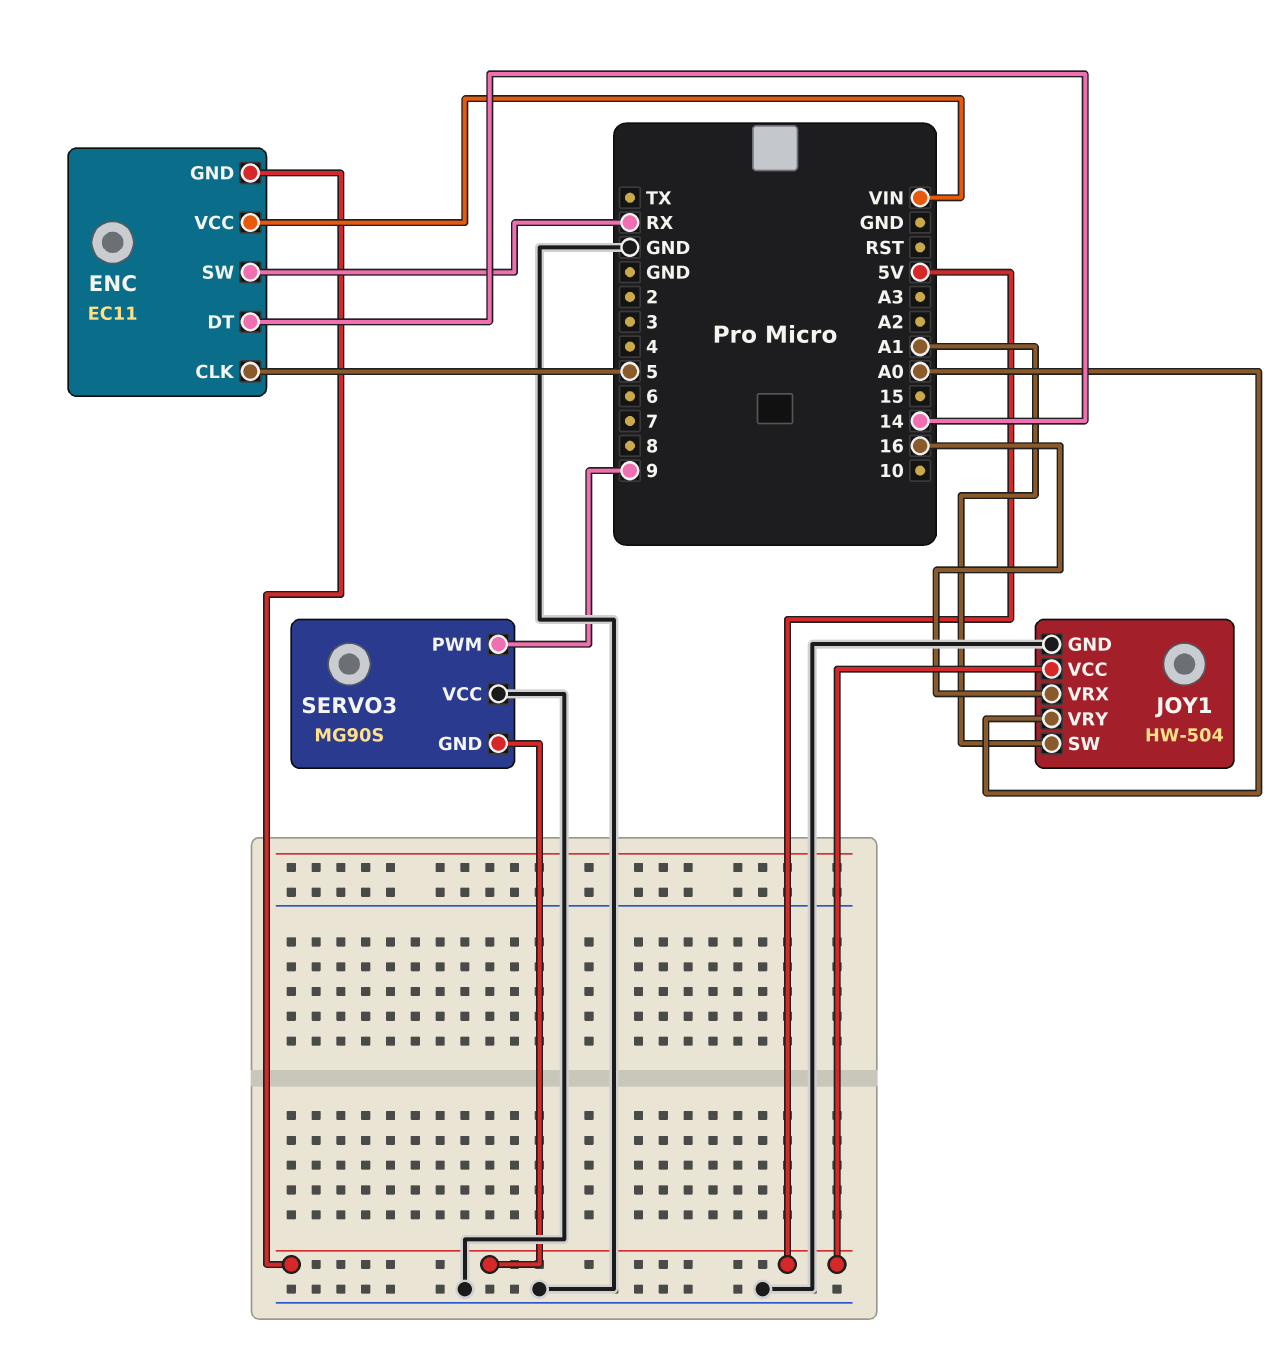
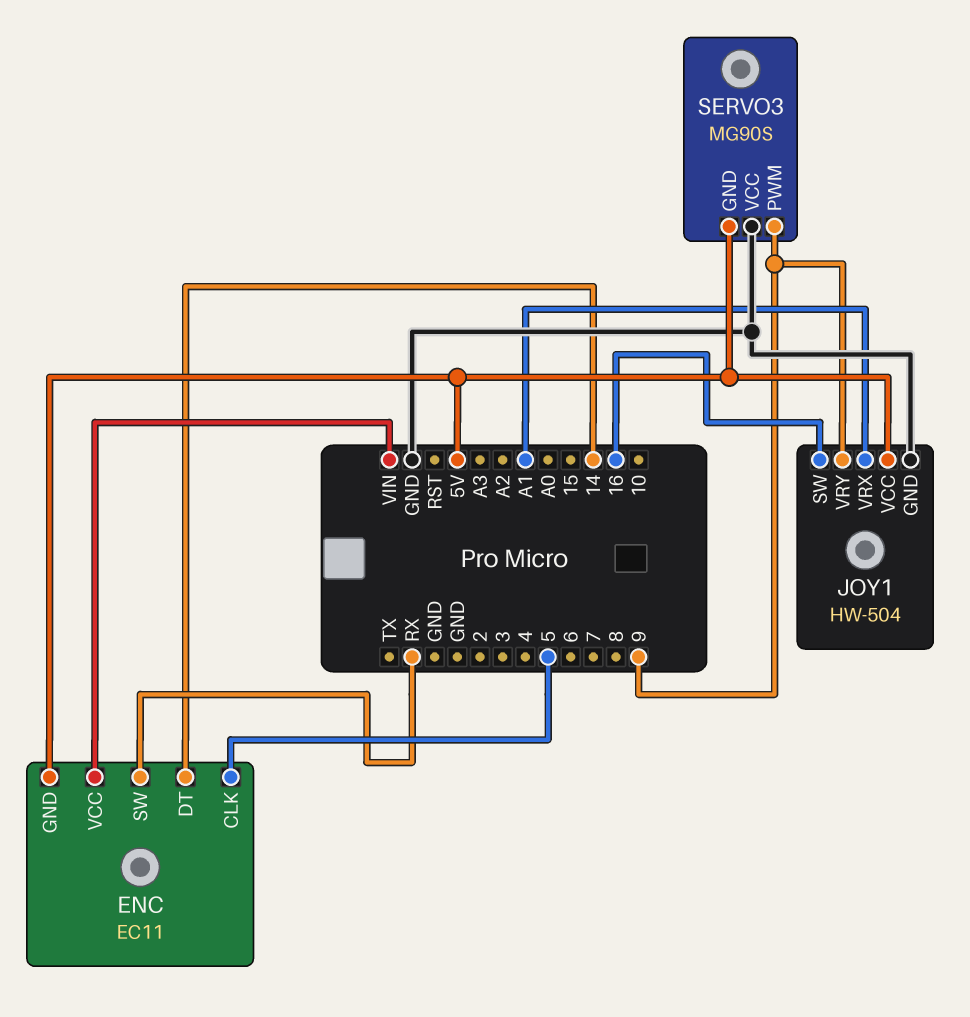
JOY1 pin SW: A1 -> 16
JOY1 pin VRX: 16 -> A1
JOY1 pin VRY: A0 -> 9

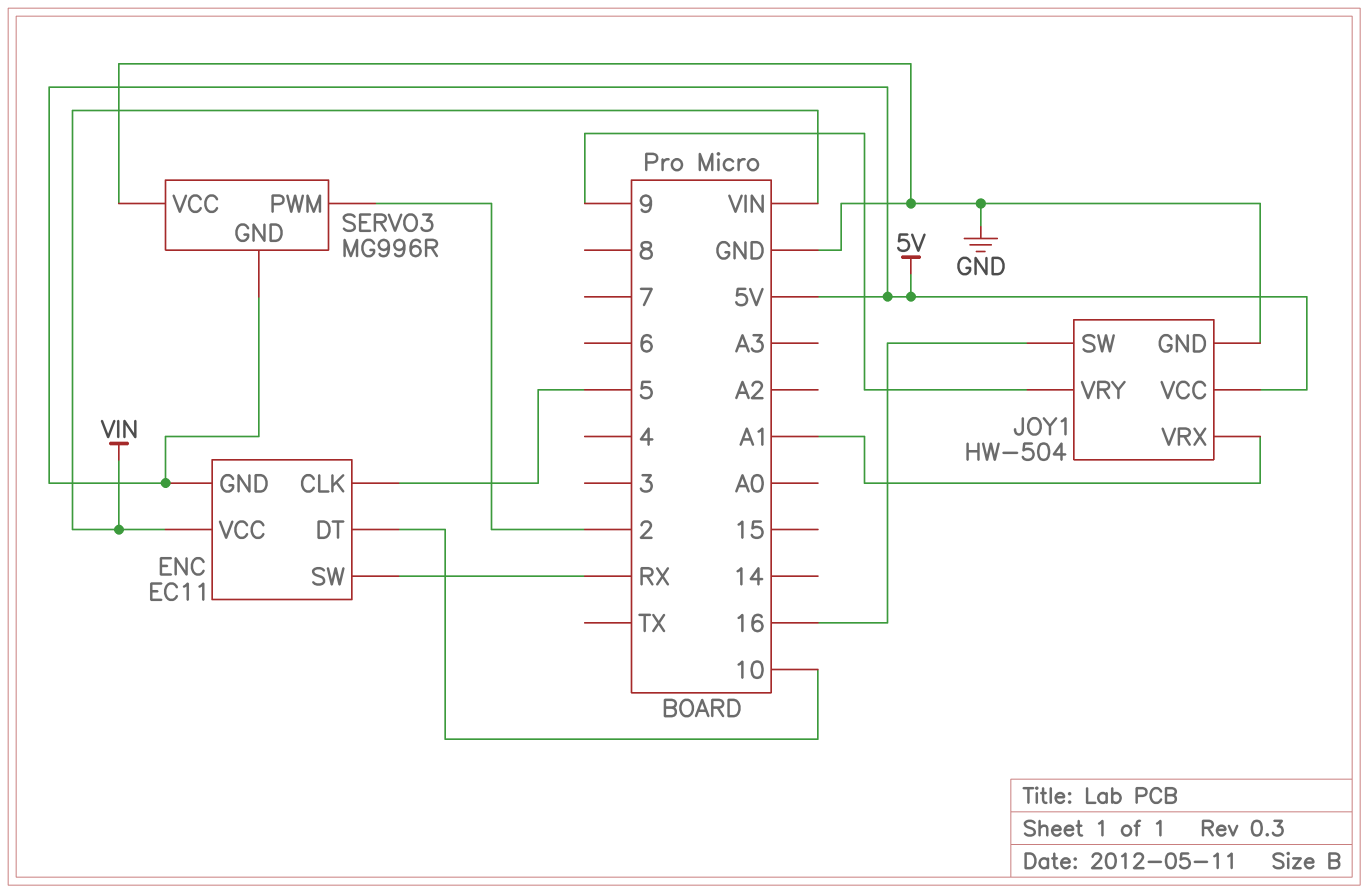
ENC pin DT: 14 -> 10
SERVO3: MG90S -> MG996R
SERVO3 pin PWM: 9 -> 2

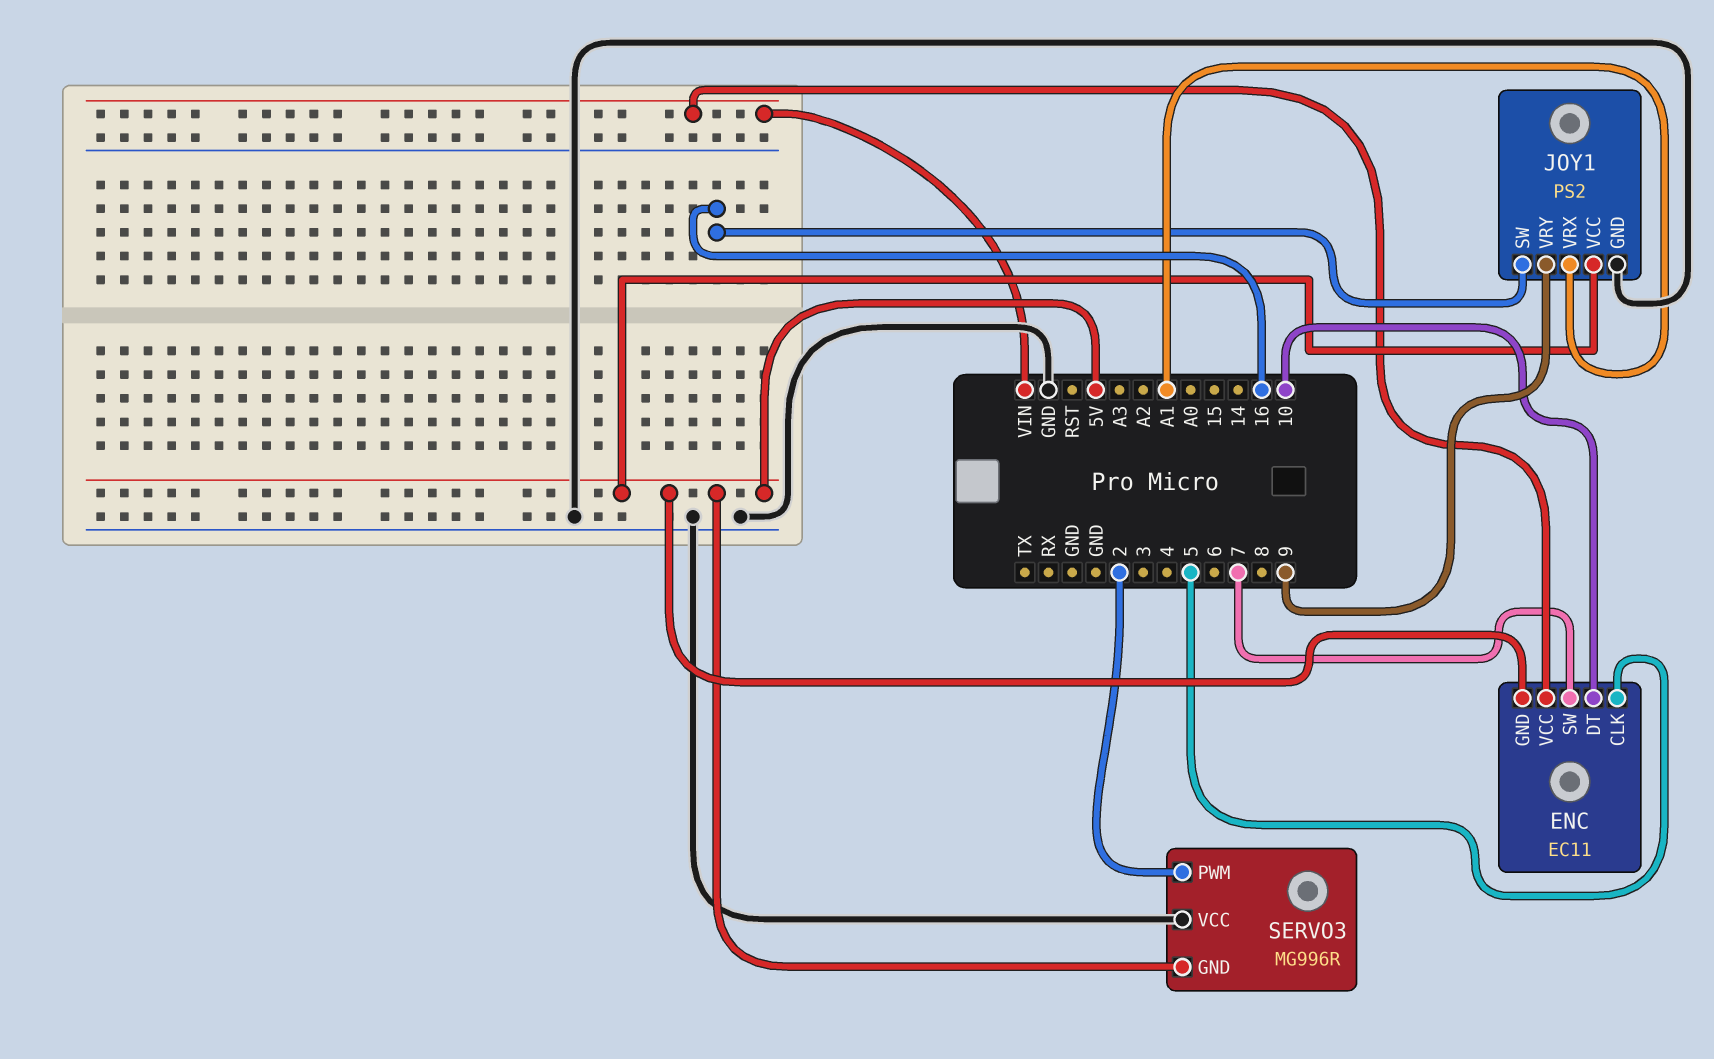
ENC pin SW: RX -> 7
JOY1: HW-504 -> PS2

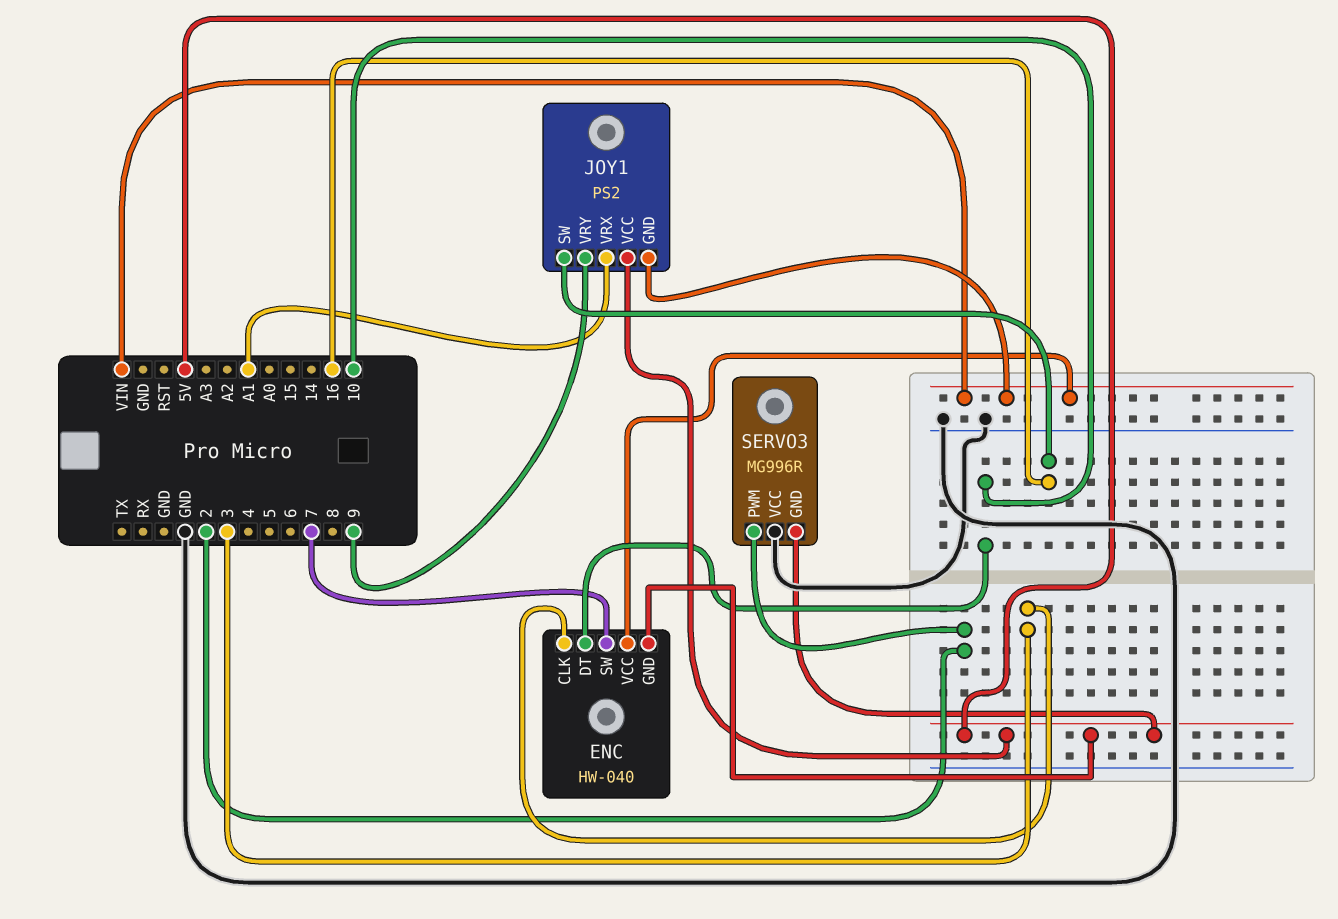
ENC: EC11 -> HW-040
ENC pin CLK: 5 -> 3
JOY1 pin GND: GND -> VIN

